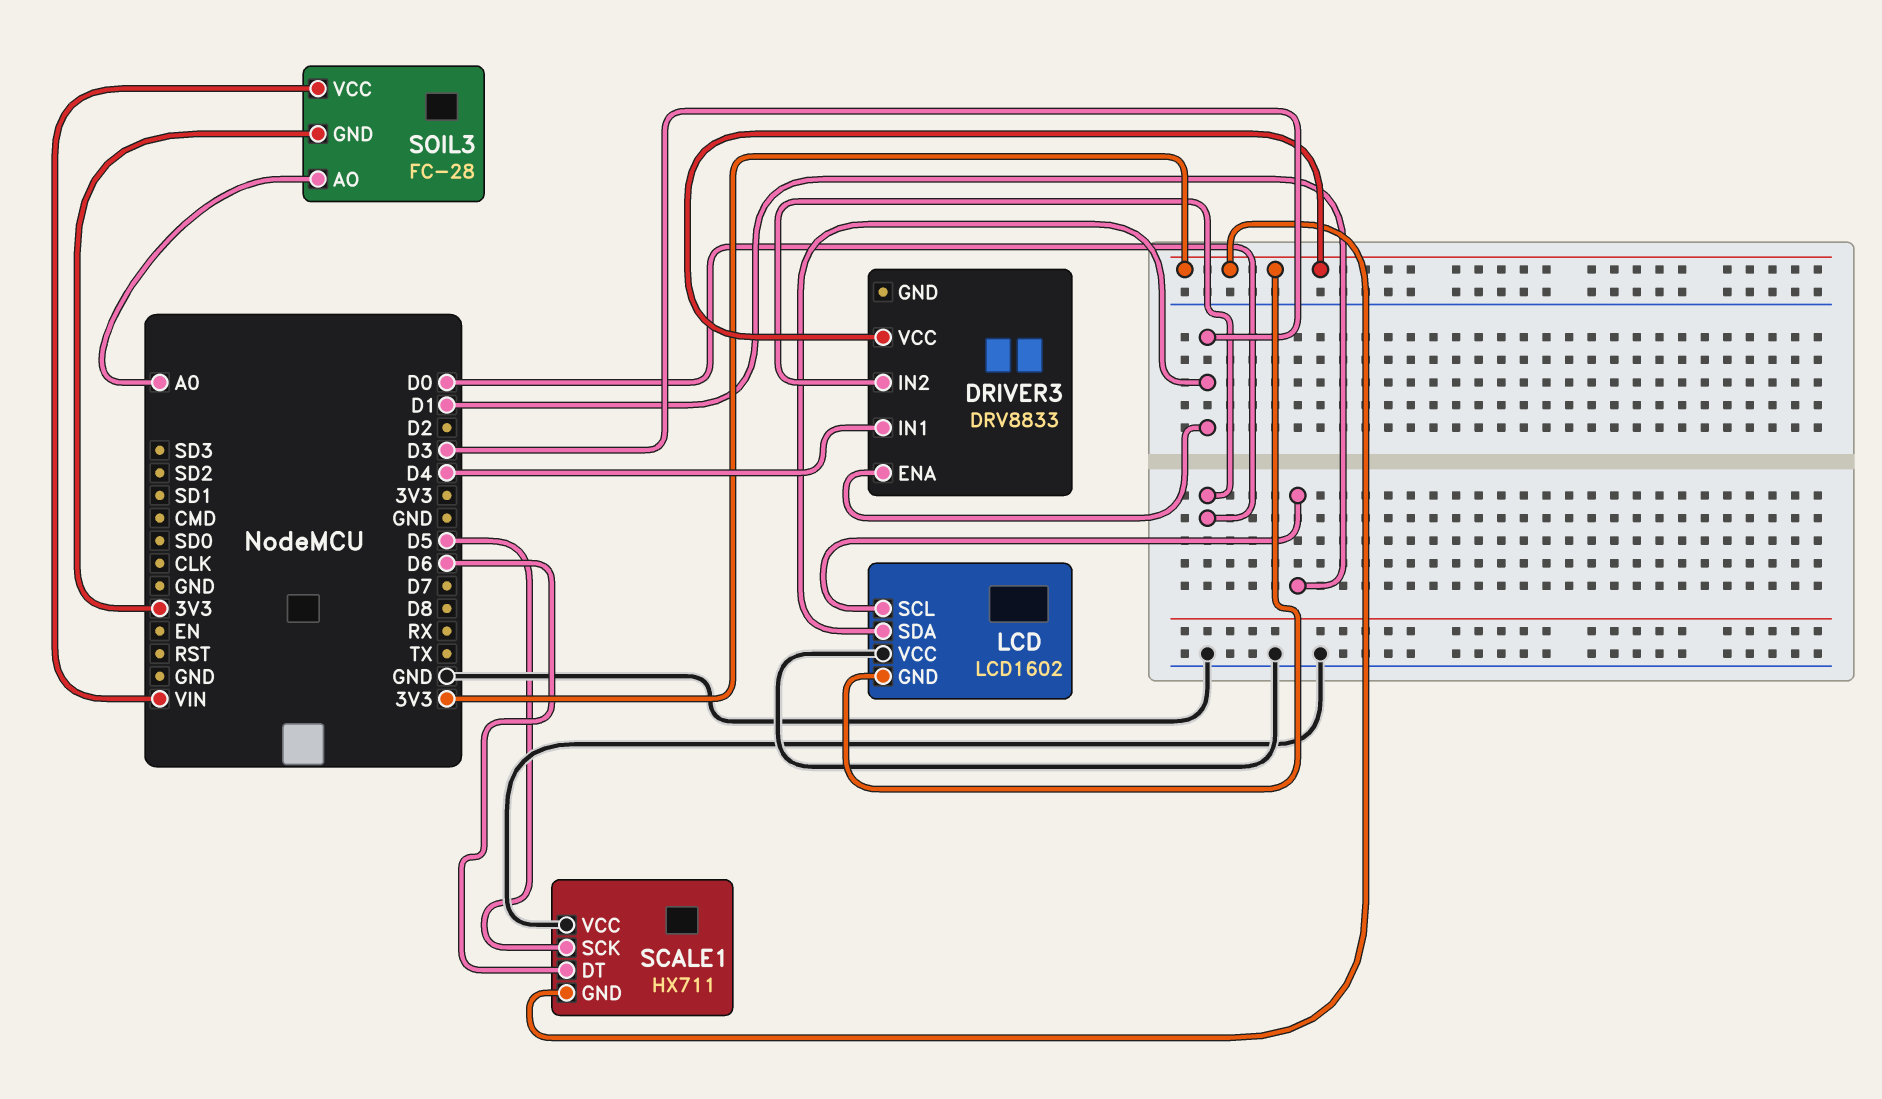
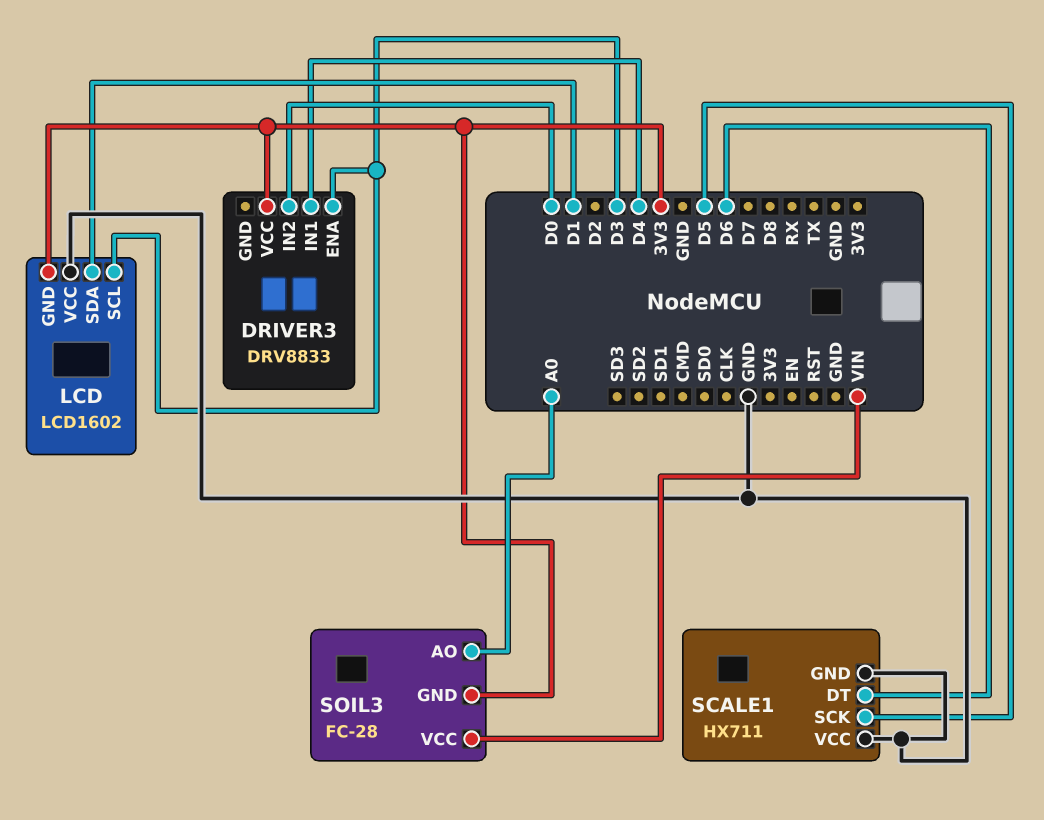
LCD pin SCL: D1 -> D3
LCD pin SDA: D3 -> D1
SCALE1 pin GND: 3V3 -> GND

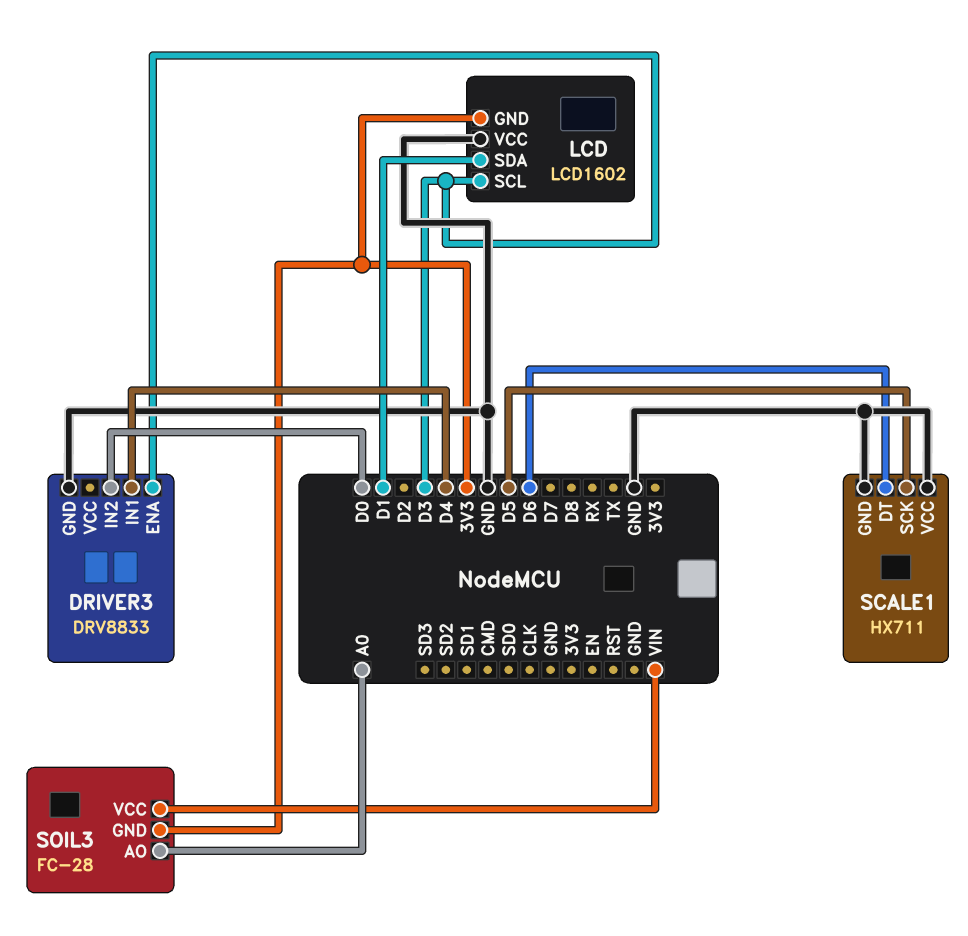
DRIVER3 pin GND: none -> GND
DRIVER3 pin VCC: 3V3 -> none

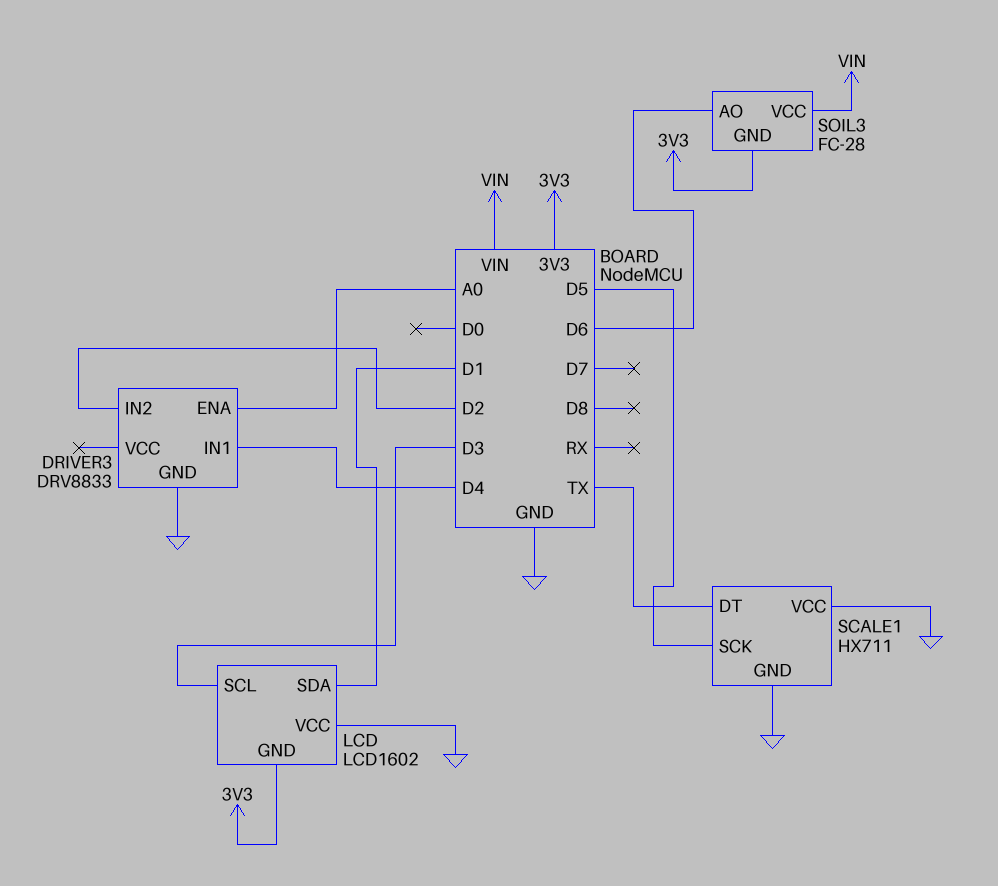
DRIVER3 pin ENA: D3 -> A0
DRIVER3 pin IN2: D0 -> D2
SCALE1 pin DT: D6 -> TX
SOIL3 pin AO: A0 -> D6

